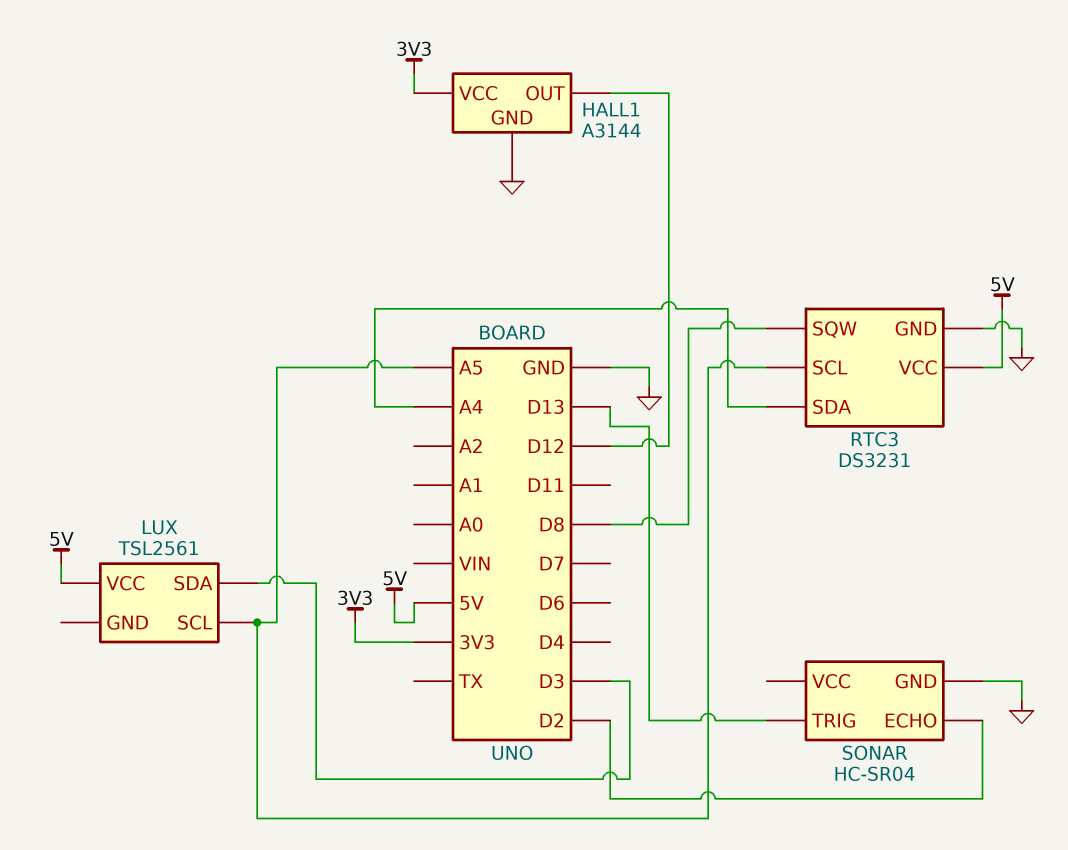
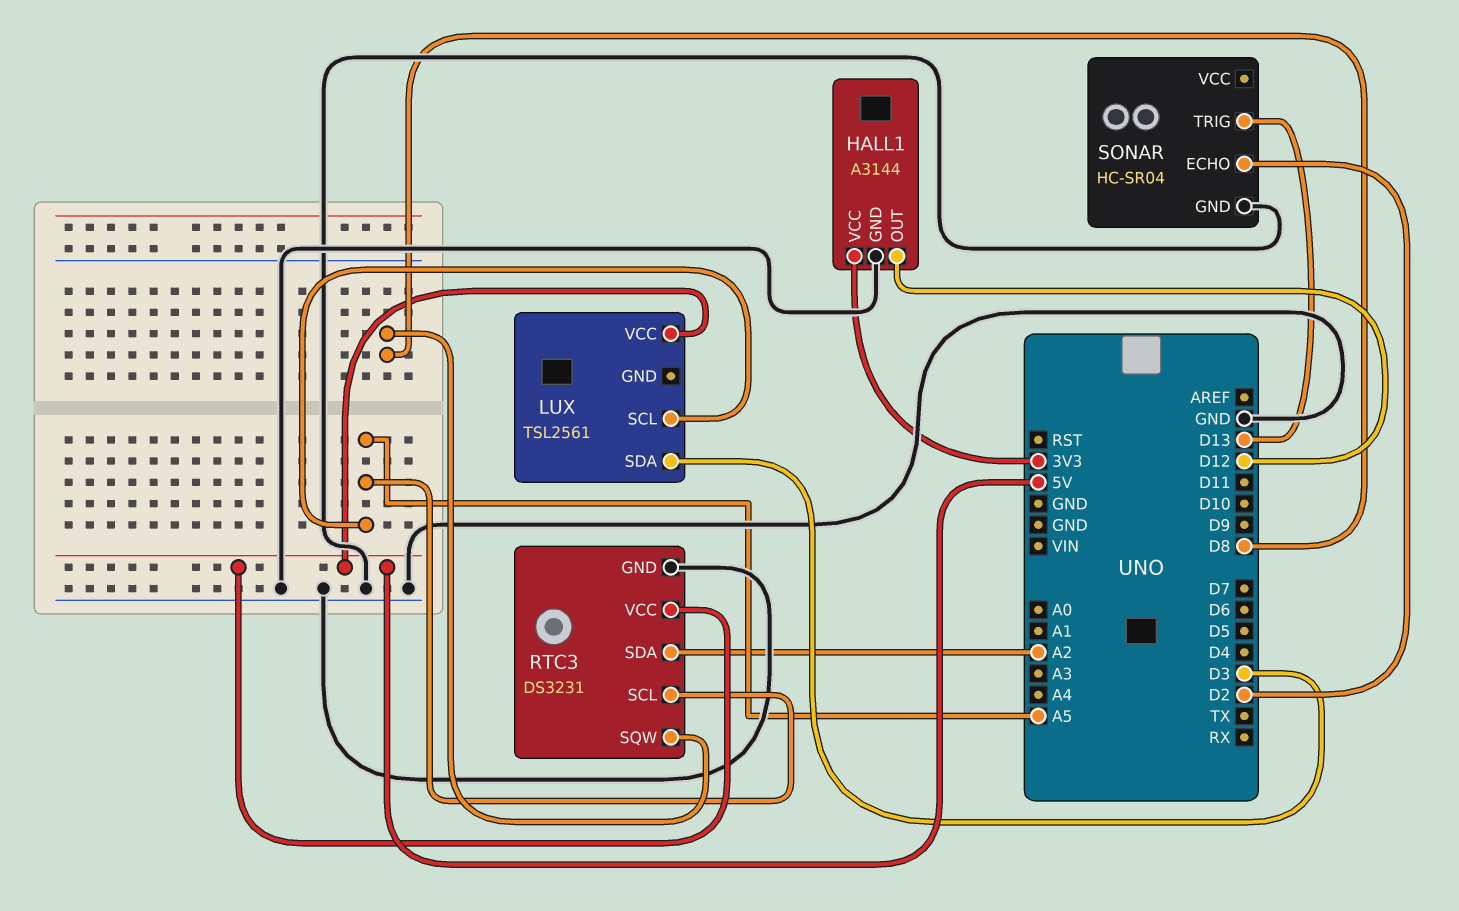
RTC3 pin SDA: A4 -> A2

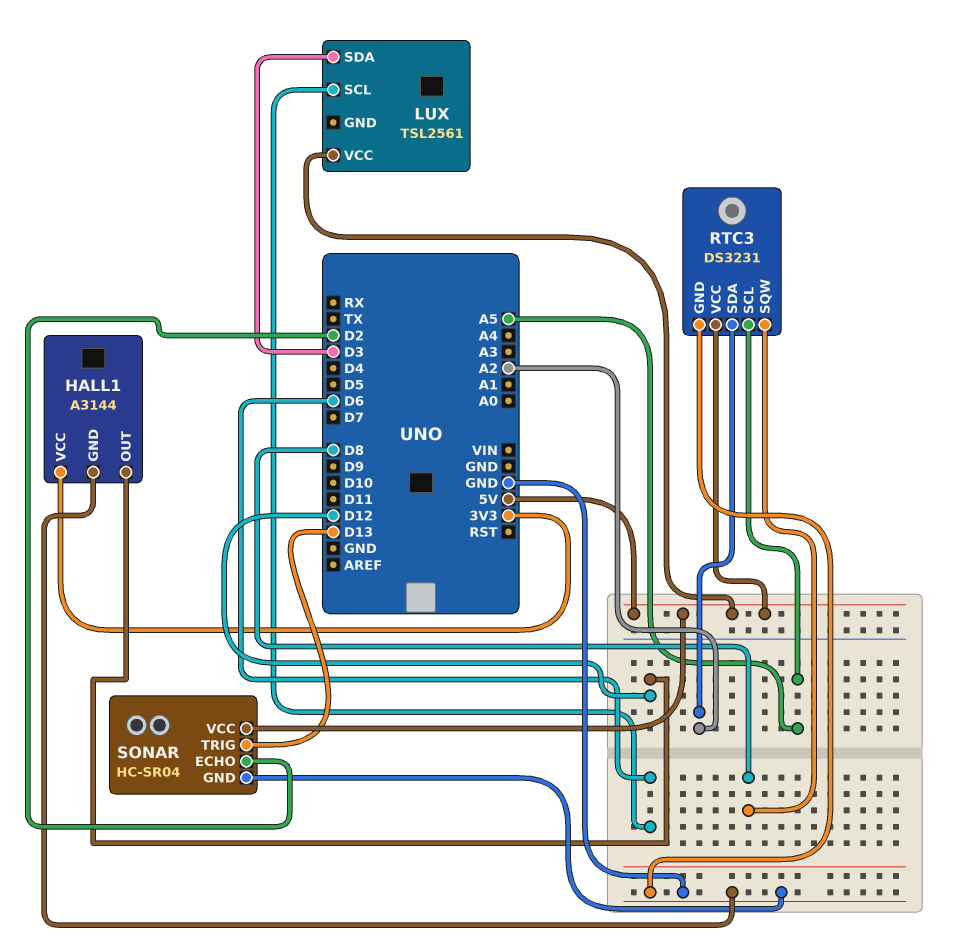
LUX pin SCL: A5 -> D6
SONAR pin VCC: none -> 5V

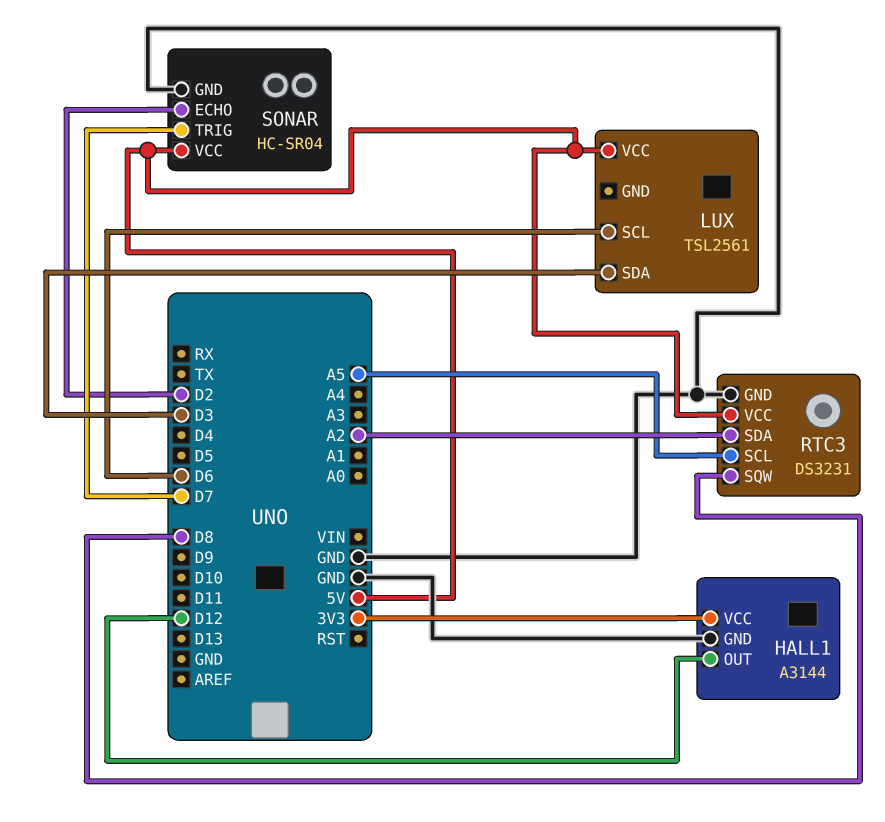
SONAR pin TRIG: D13 -> D7

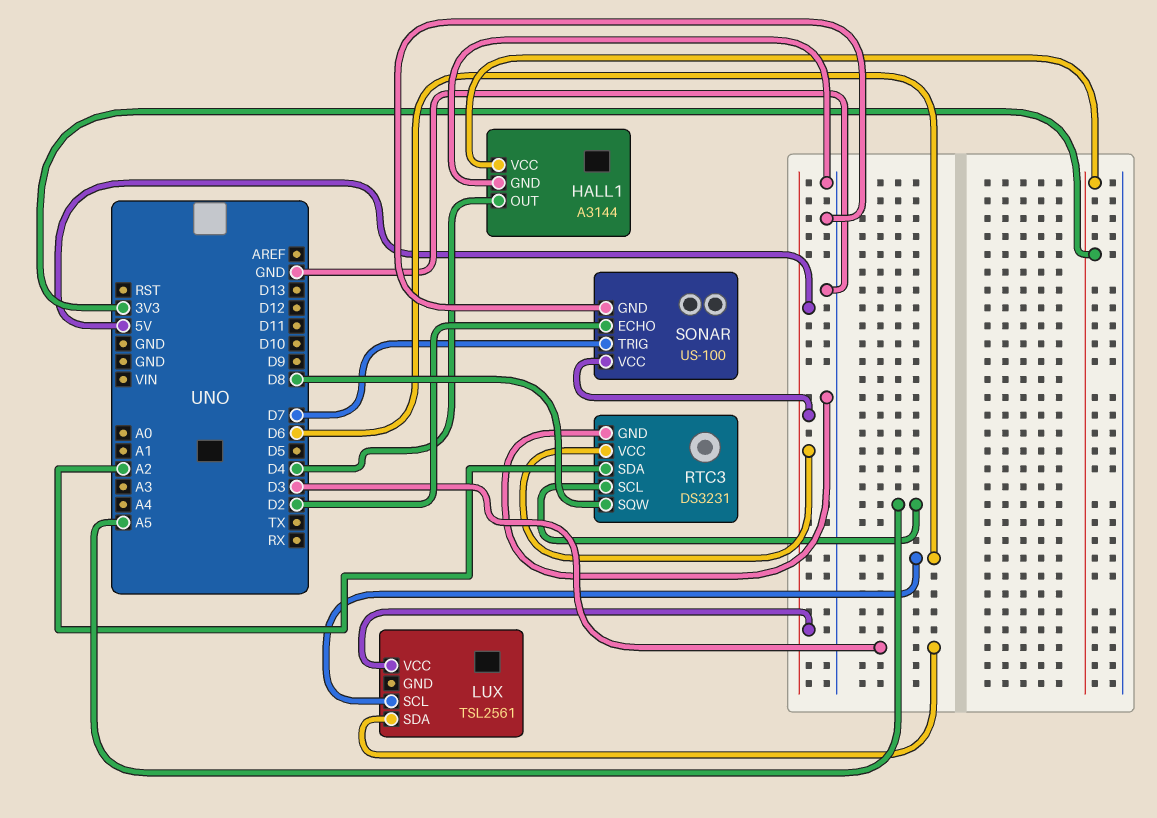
HALL1 pin OUT: D12 -> D4
SONAR: HC-SR04 -> US-100

